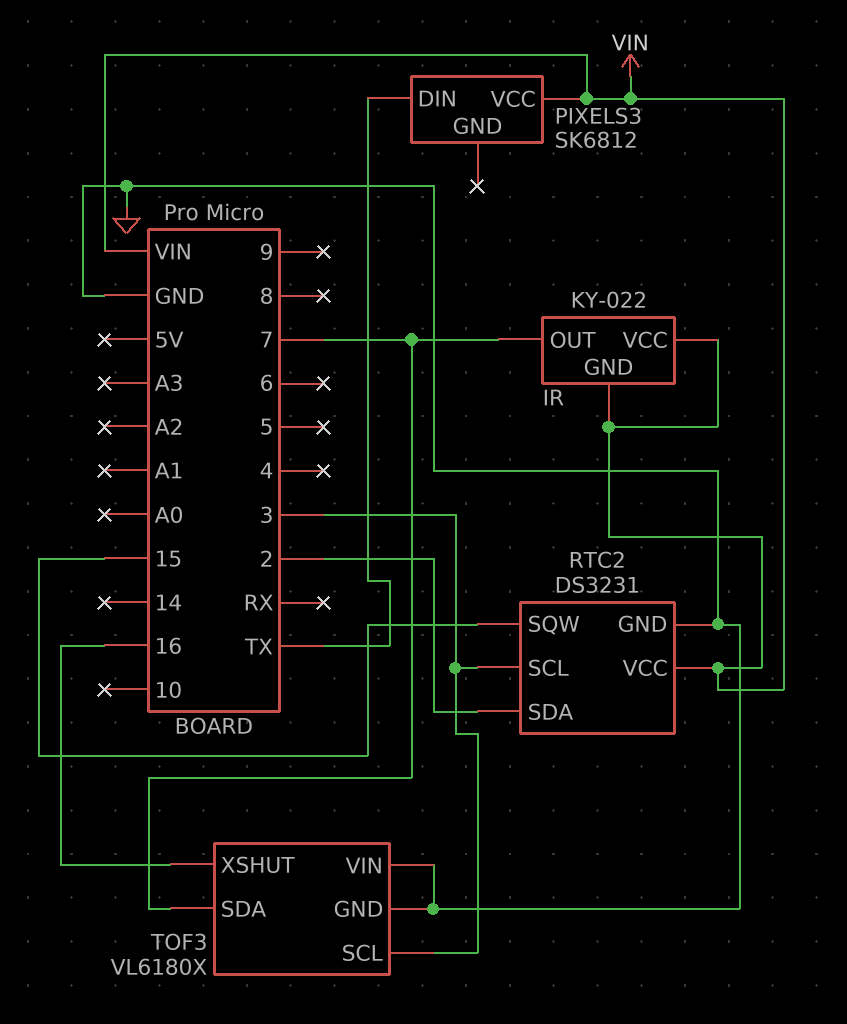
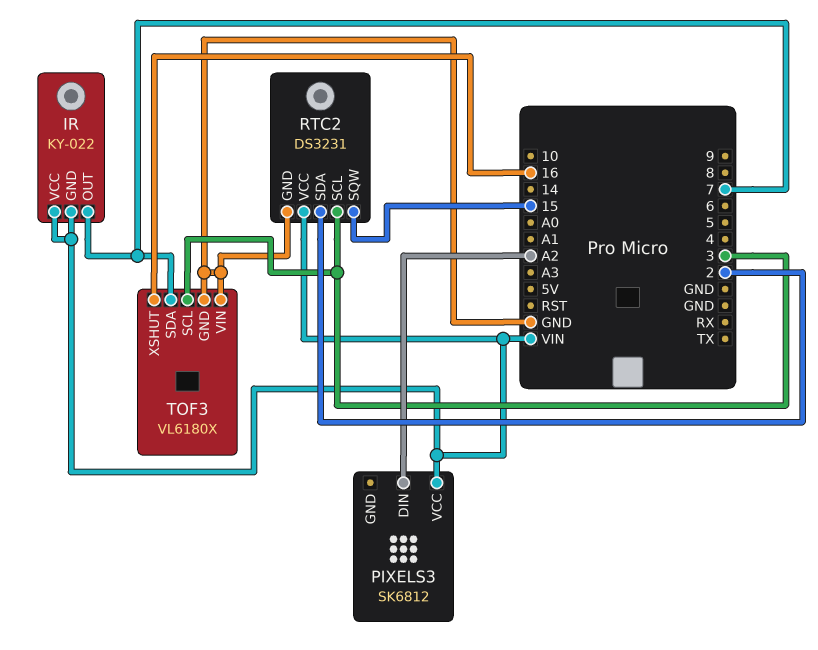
PIXELS3 pin DIN: TX -> A2

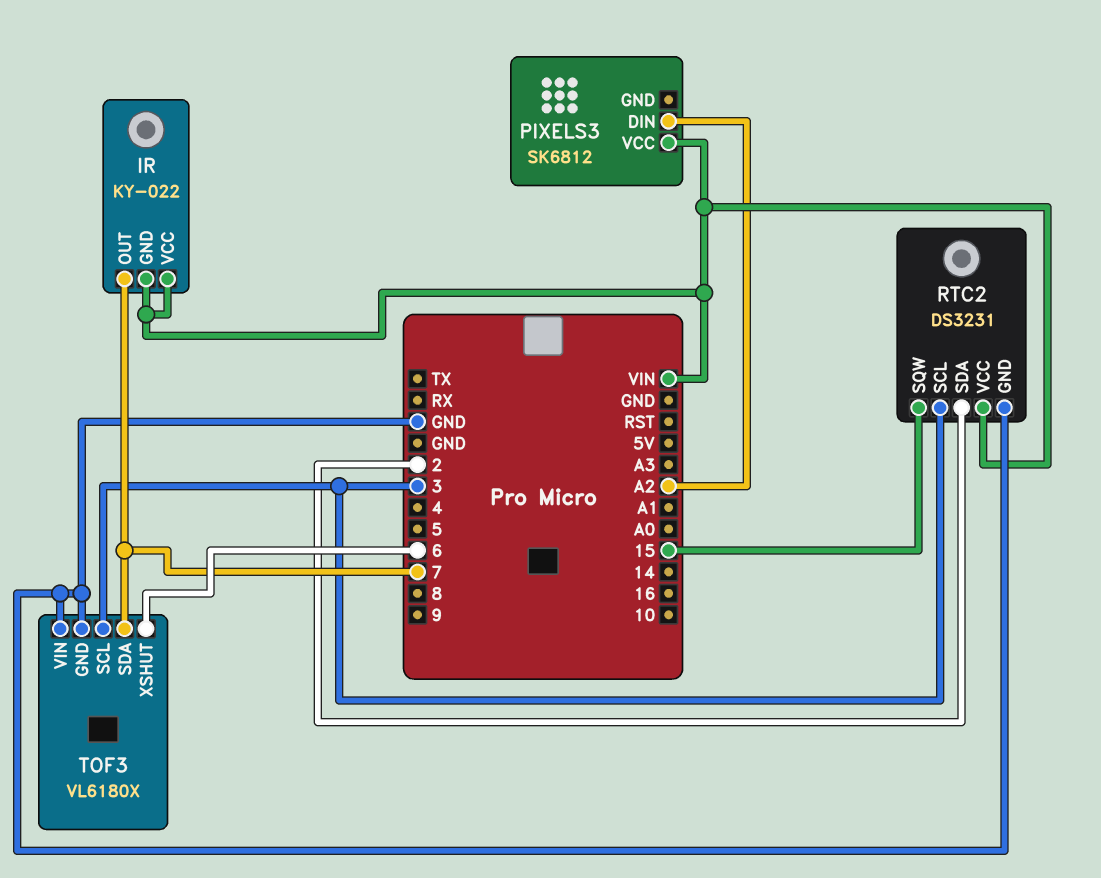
TOF3 pin XSHUT: 16 -> 6

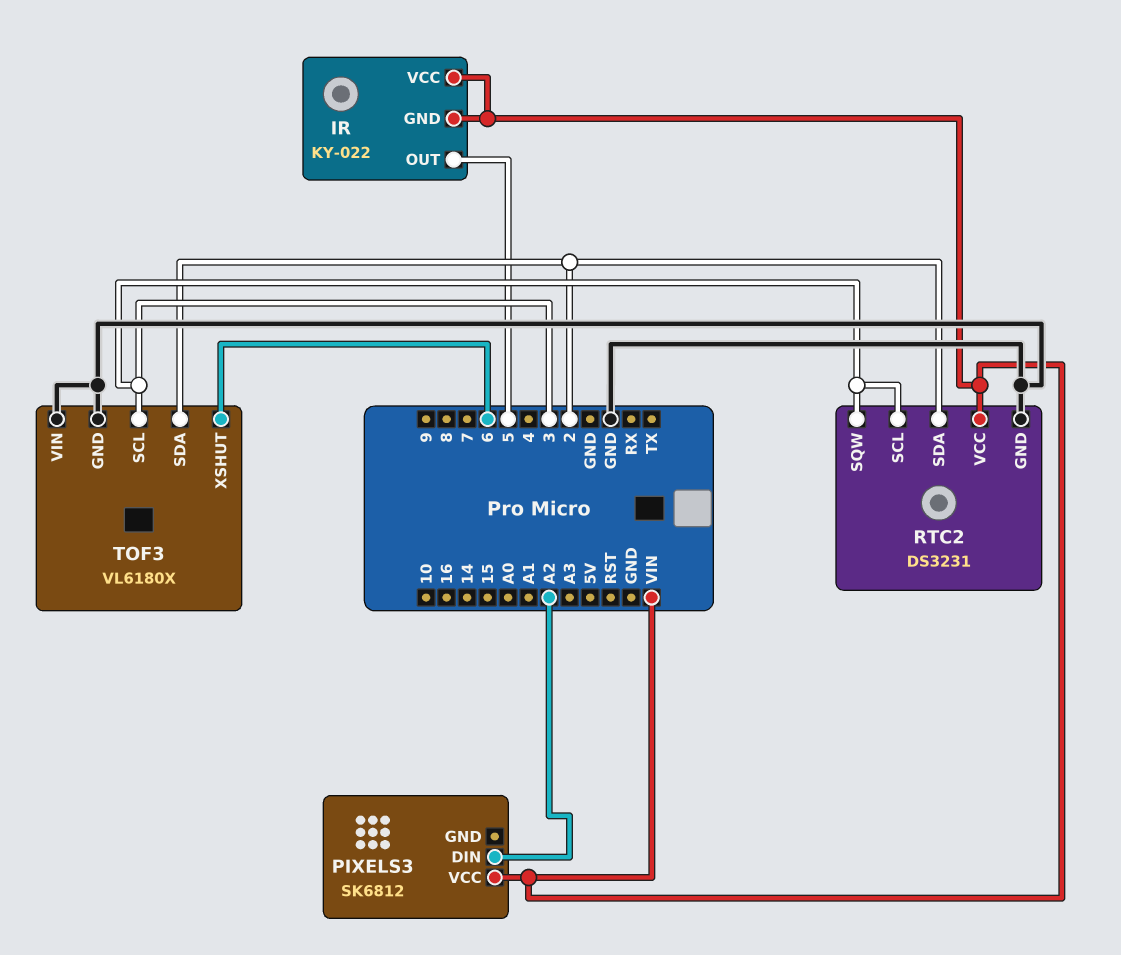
IR pin OUT: 7 -> 5
RTC2 pin SQW: 15 -> 3
TOF3 pin SDA: 7 -> 2

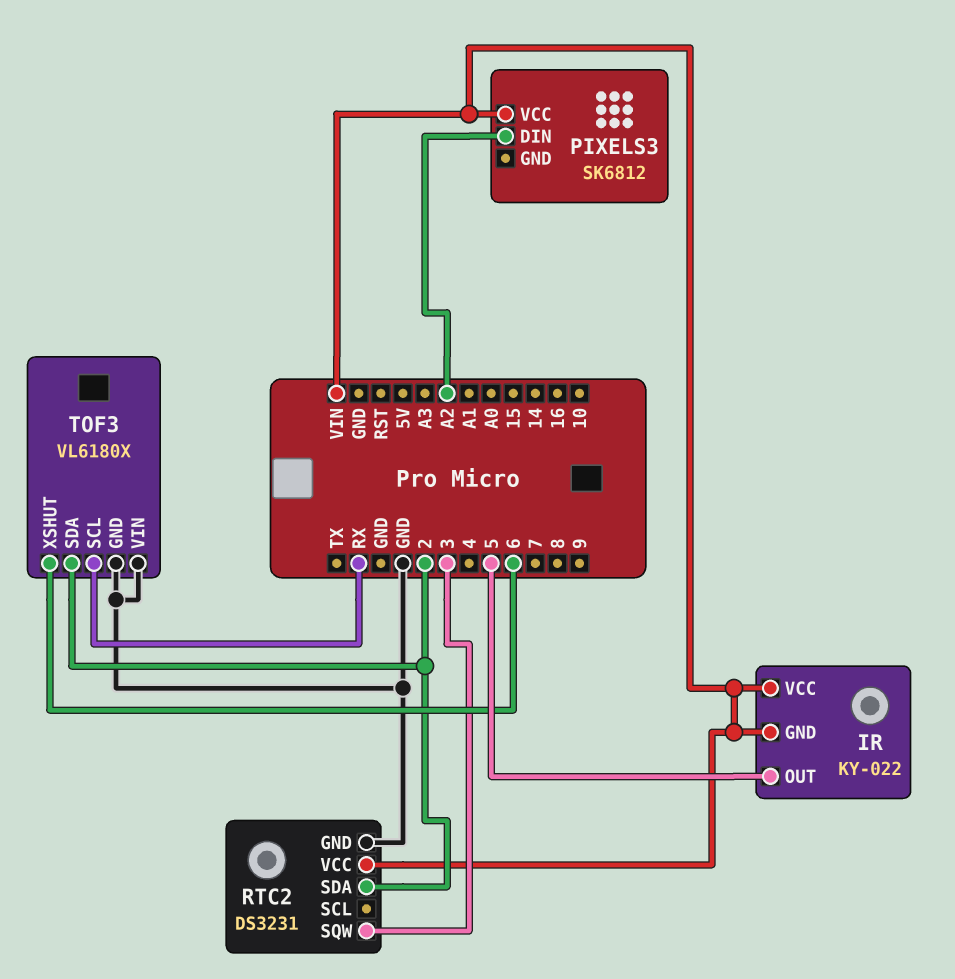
RTC2 pin SCL: 3 -> none
TOF3 pin SCL: 3 -> RX

